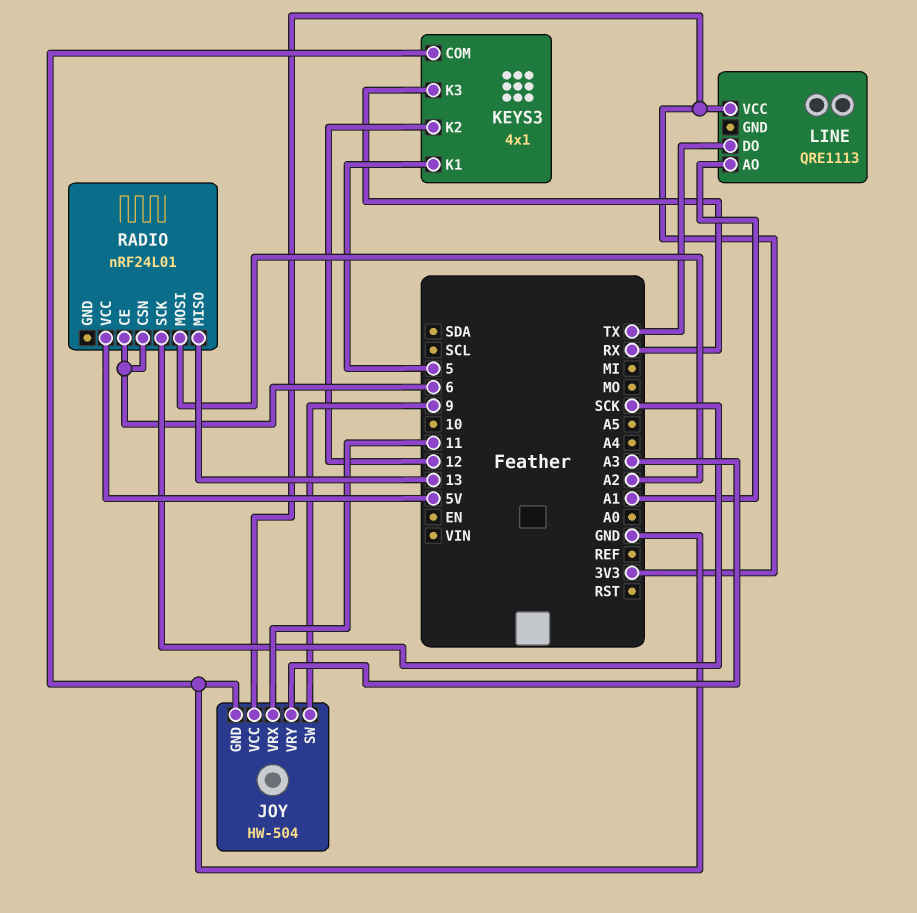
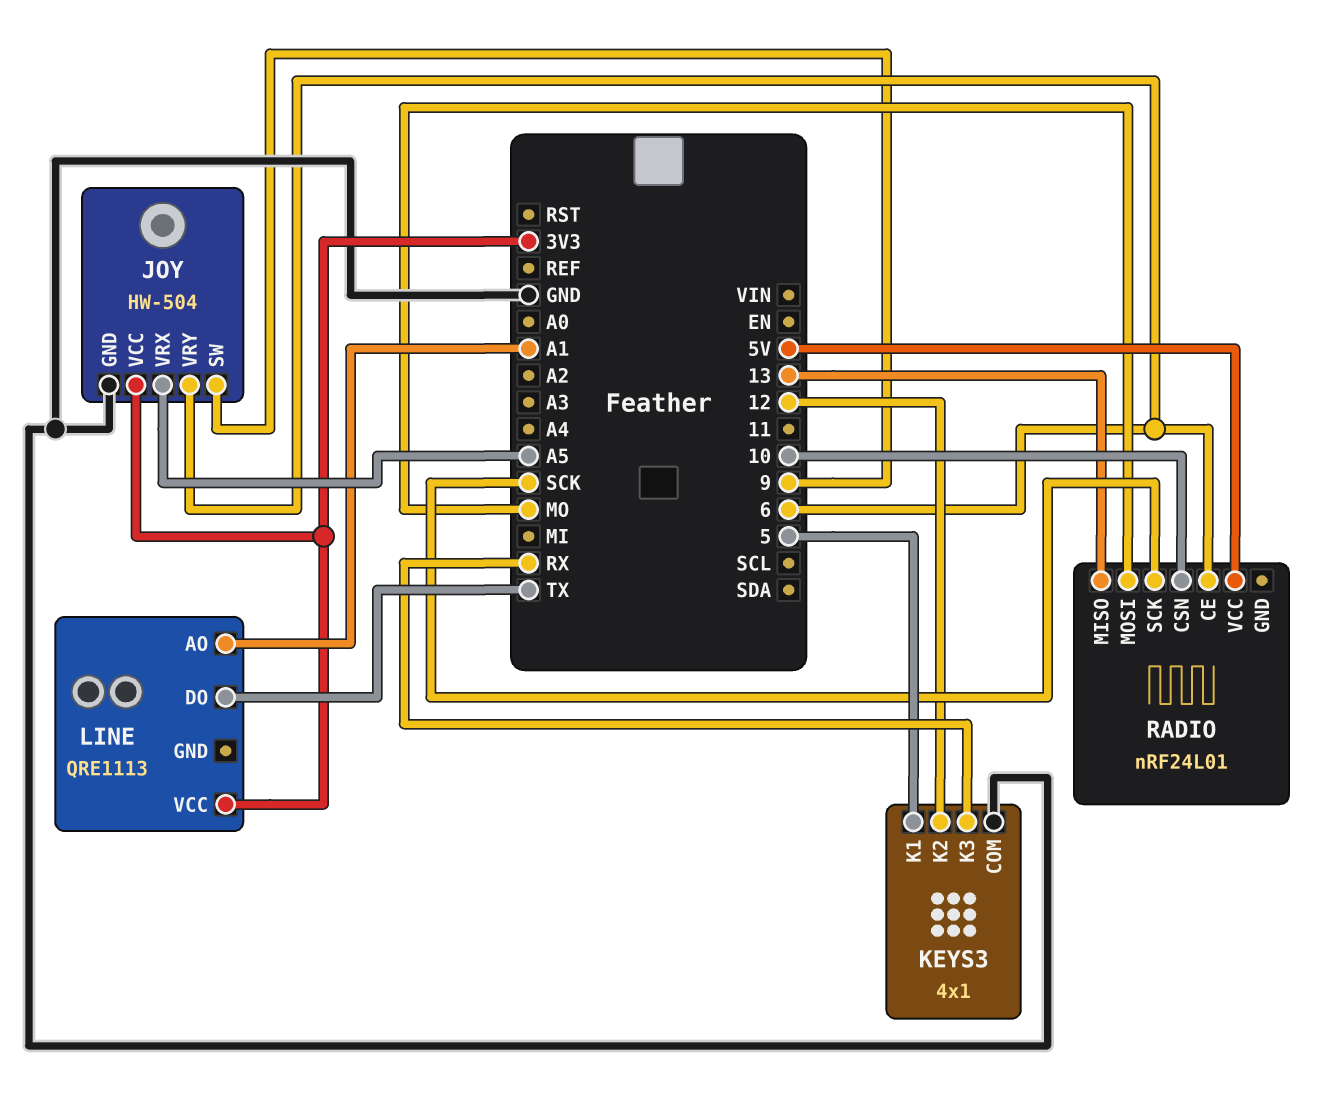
JOY pin VRX: 11 -> A5
JOY pin VRY: A3 -> 6
RADIO pin CSN: 6 -> 10
RADIO pin MOSI: A2 -> MO

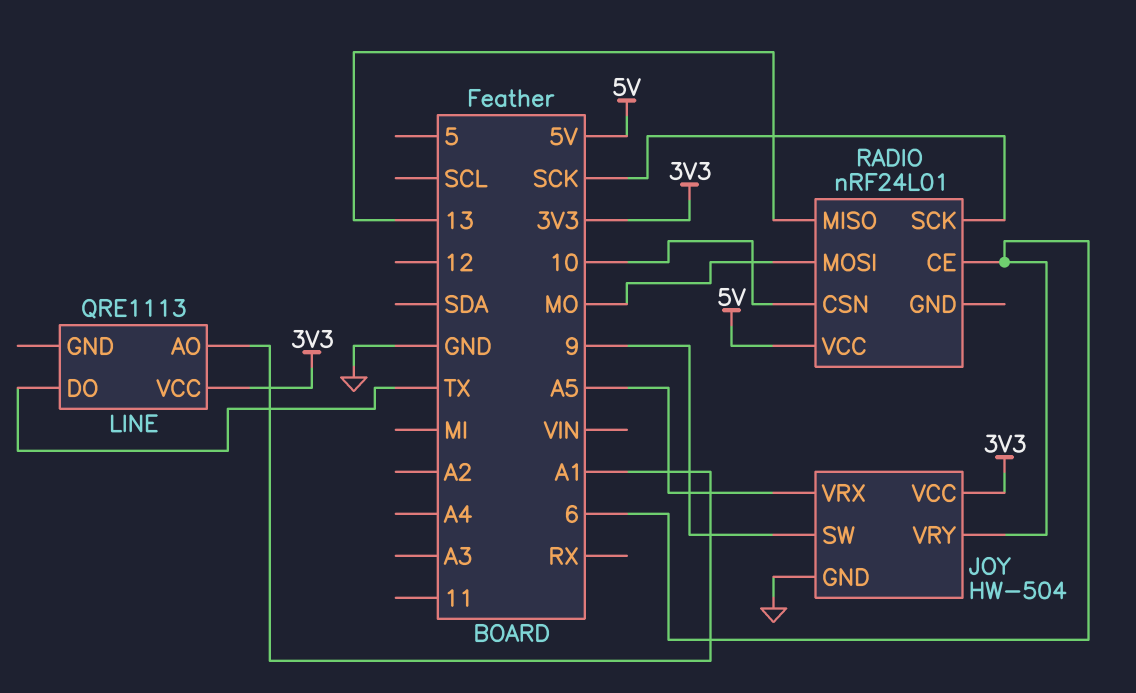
KEYS3: 4x1 -> none
KEYS3 pin COM: GND -> none
KEYS3 pin K1: 5 -> none
KEYS3 pin K2: 12 -> none
KEYS3 pin K3: RX -> none

